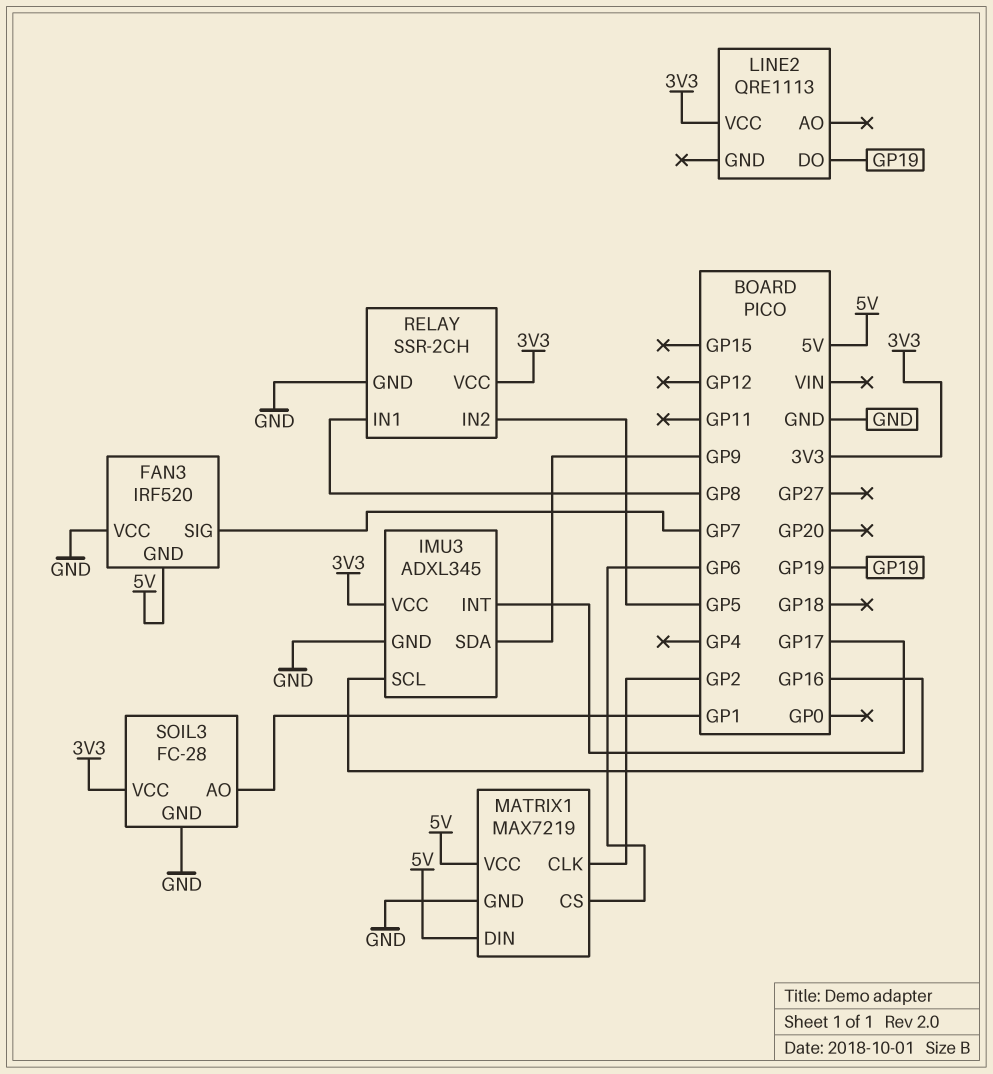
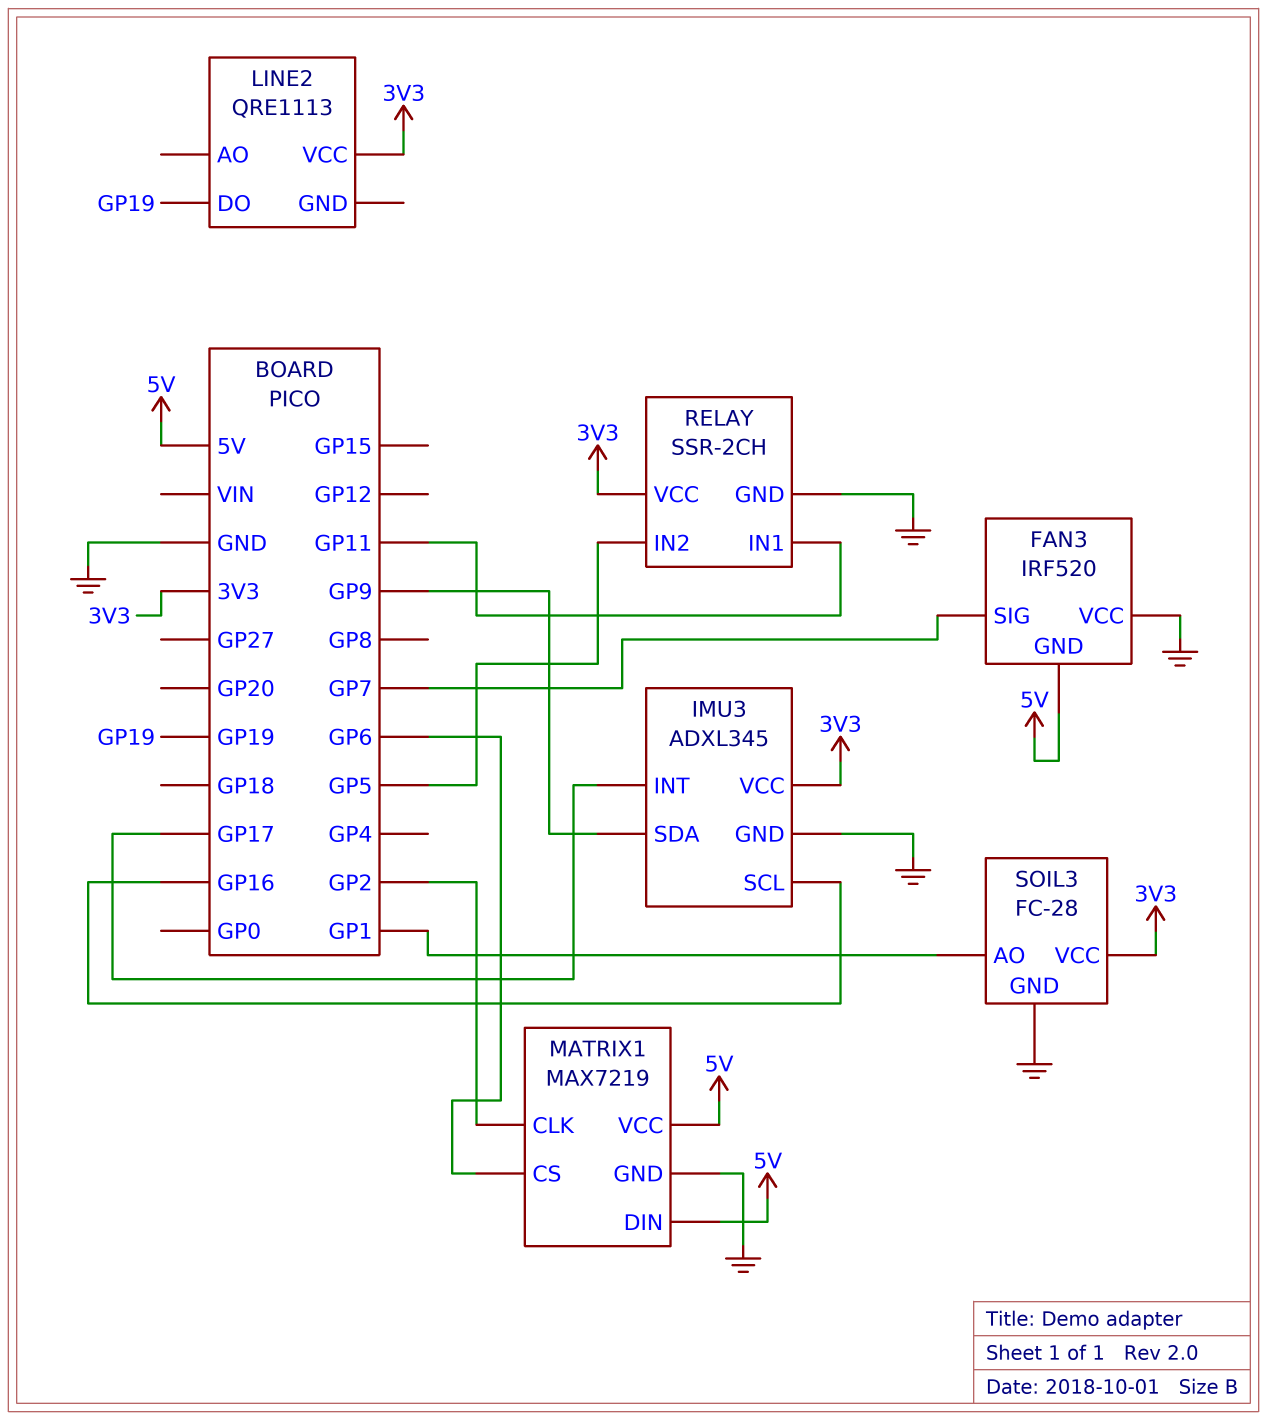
RELAY pin IN1: GP8 -> GP11

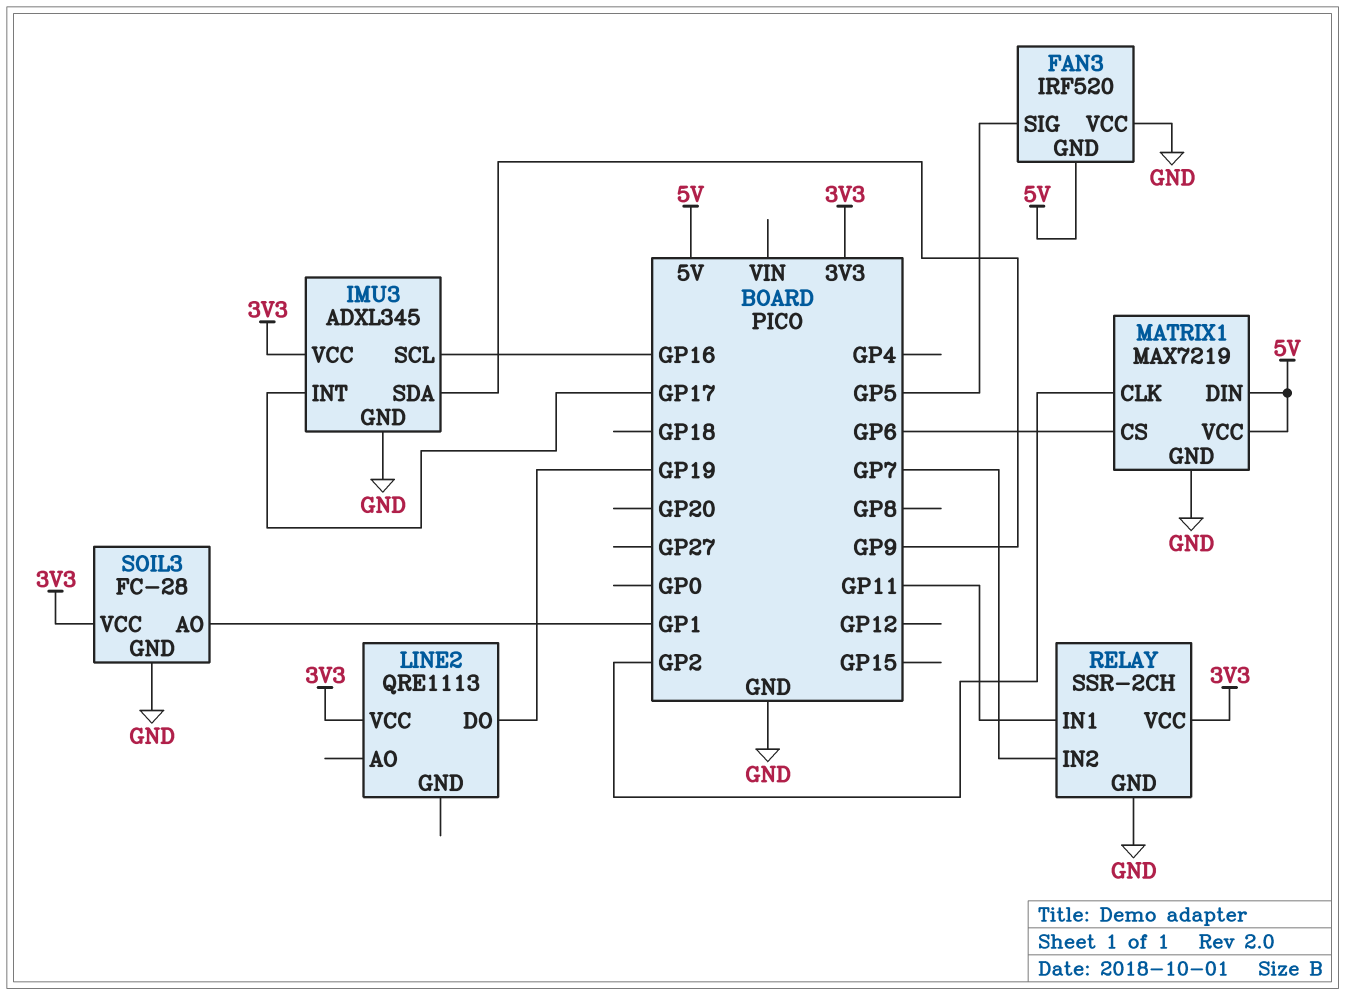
FAN3 pin SIG: GP7 -> GP5
RELAY pin IN2: GP5 -> GP7

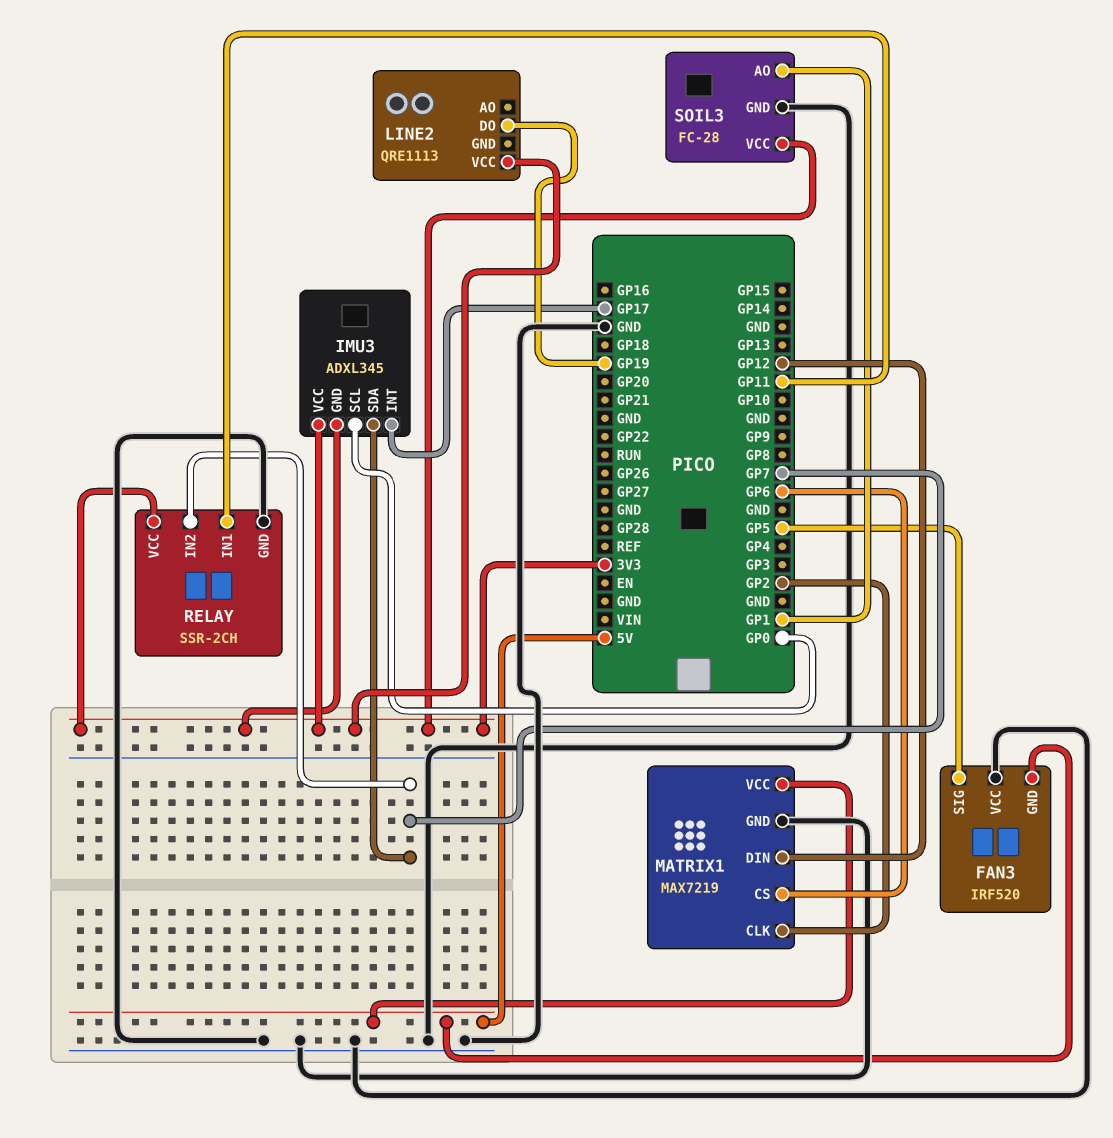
IMU3 pin GND: GND -> 3V3
IMU3 pin SCL: GP16 -> GP0
IMU3 pin SDA: GP9 -> GP7
MATRIX1 pin DIN: 5V -> GP12

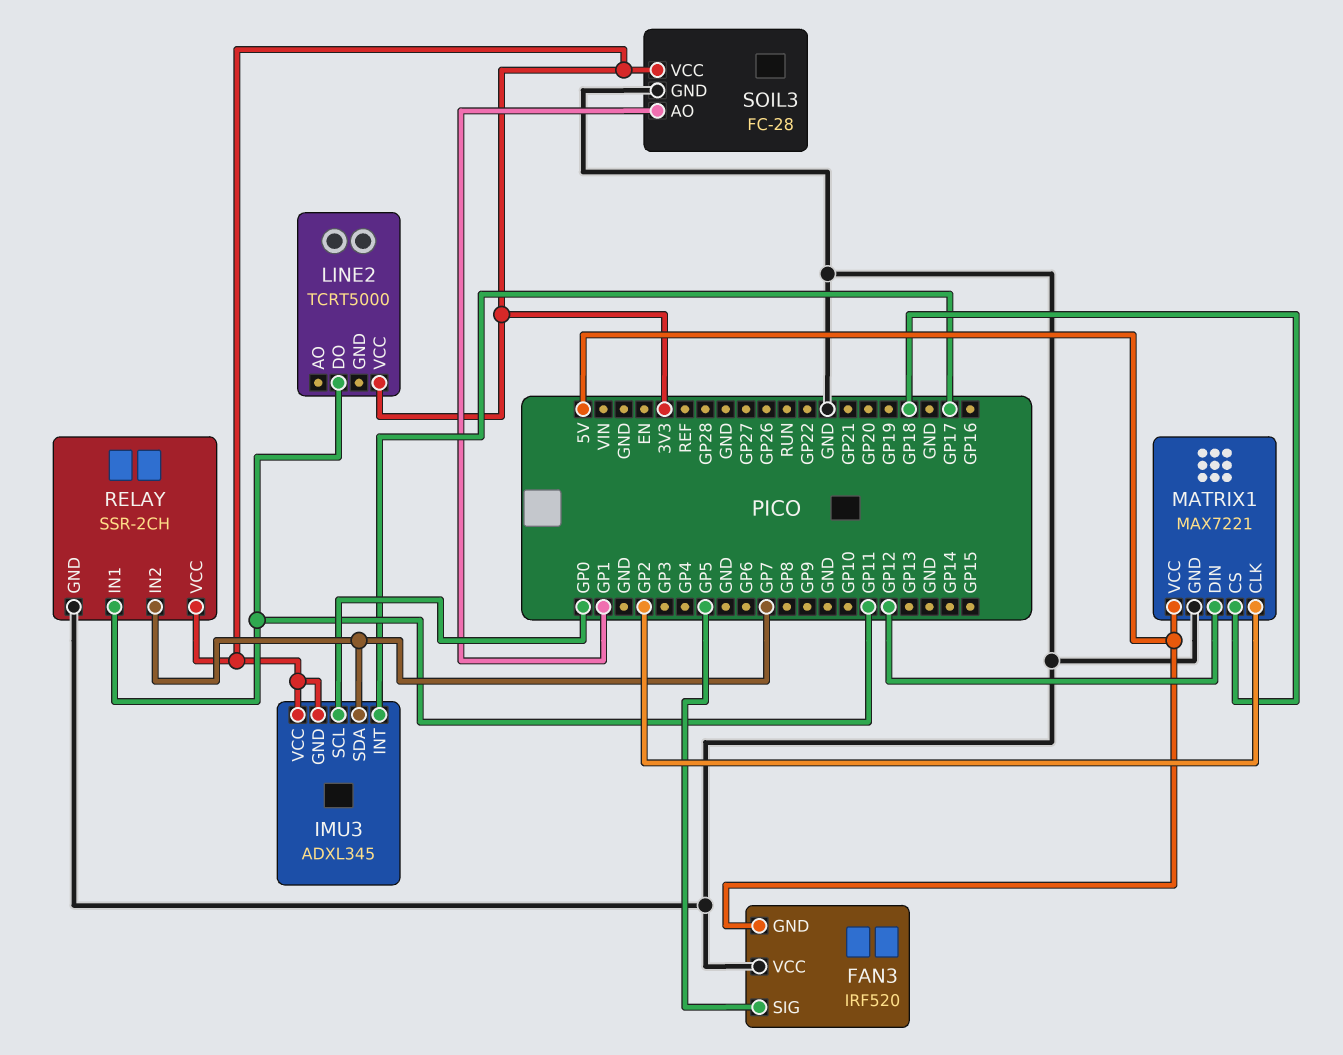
LINE2: QRE1113 -> TCRT5000
LINE2 pin DO: GP19 -> GP11
MATRIX1: MAX7219 -> MAX7221
MATRIX1 pin CS: GP6 -> GP18

